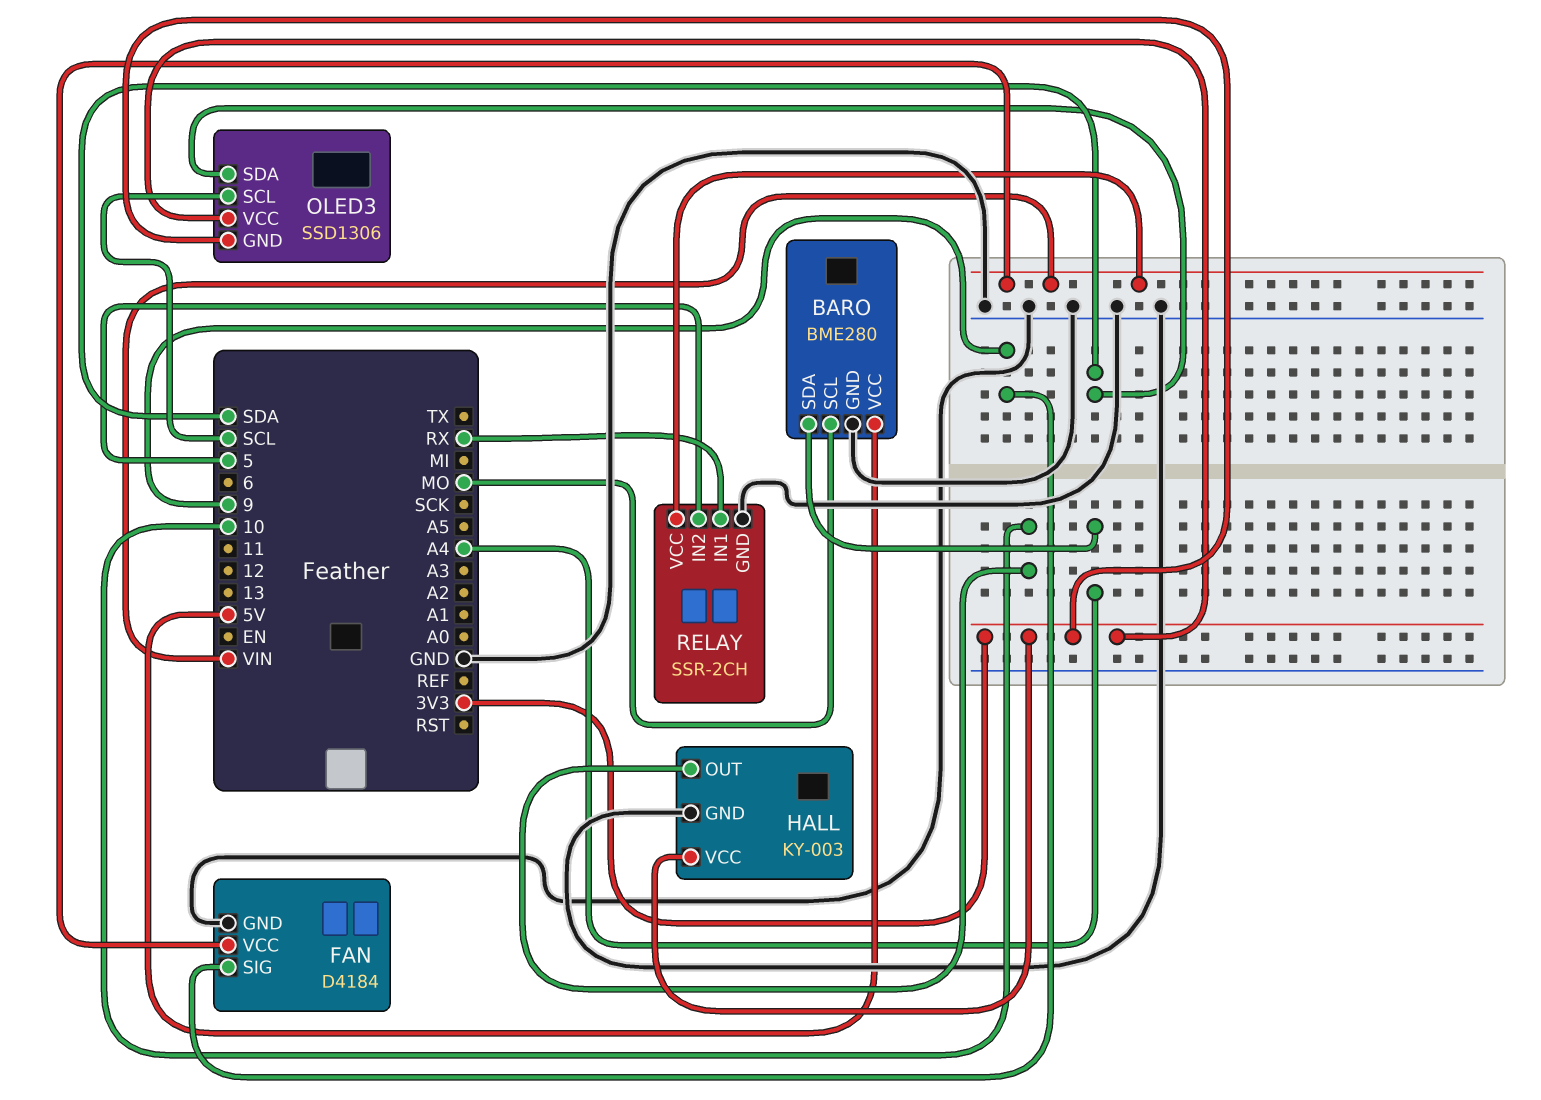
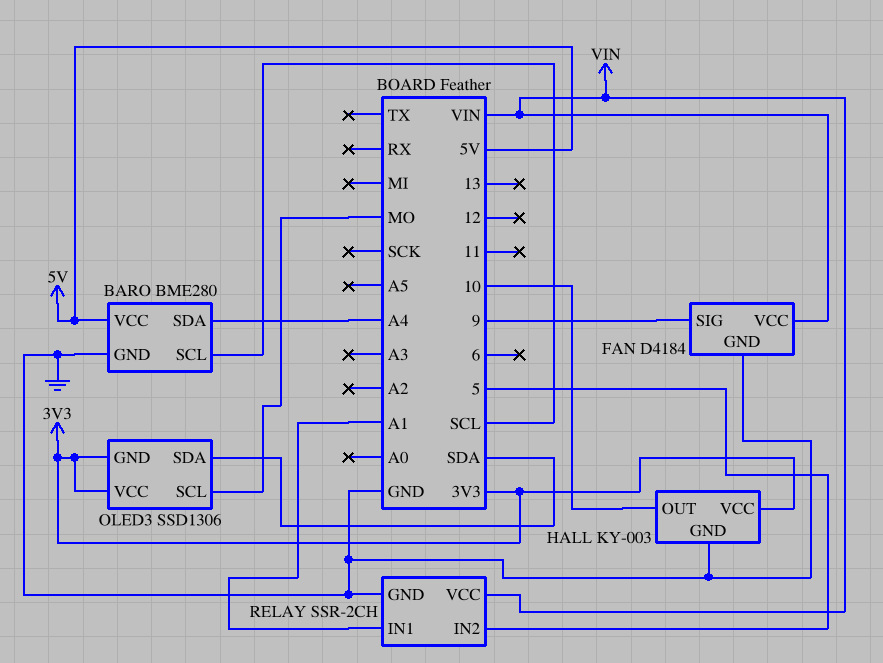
BARO pin SCL: MO -> SCL
OLED3 pin SCL: SCL -> MO
RELAY pin IN1: RX -> A1

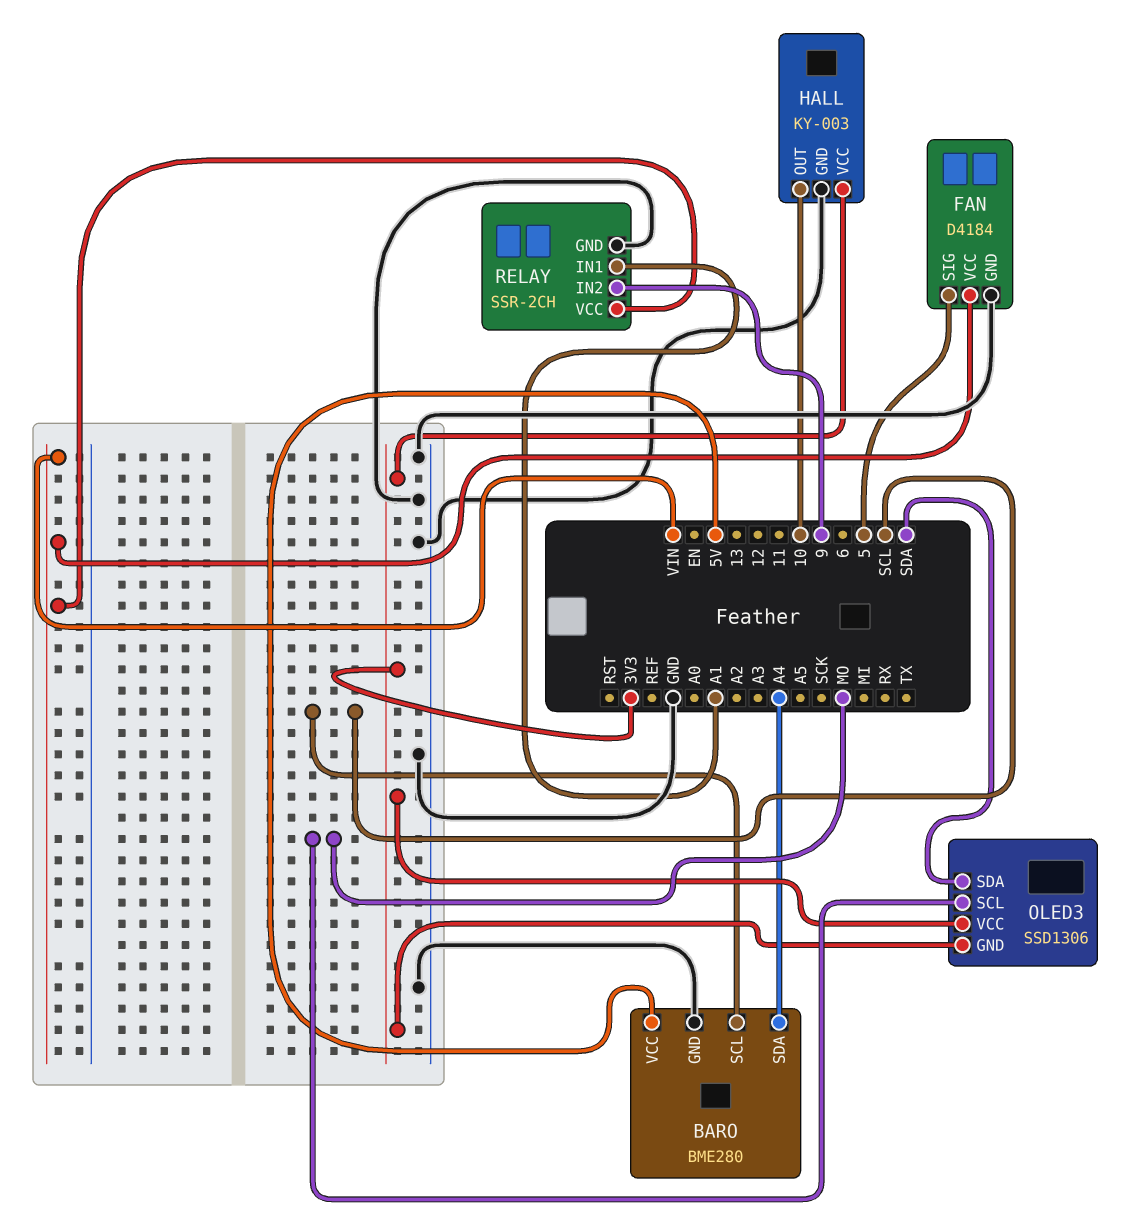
FAN pin SIG: 9 -> 5
RELAY pin IN2: 5 -> 9

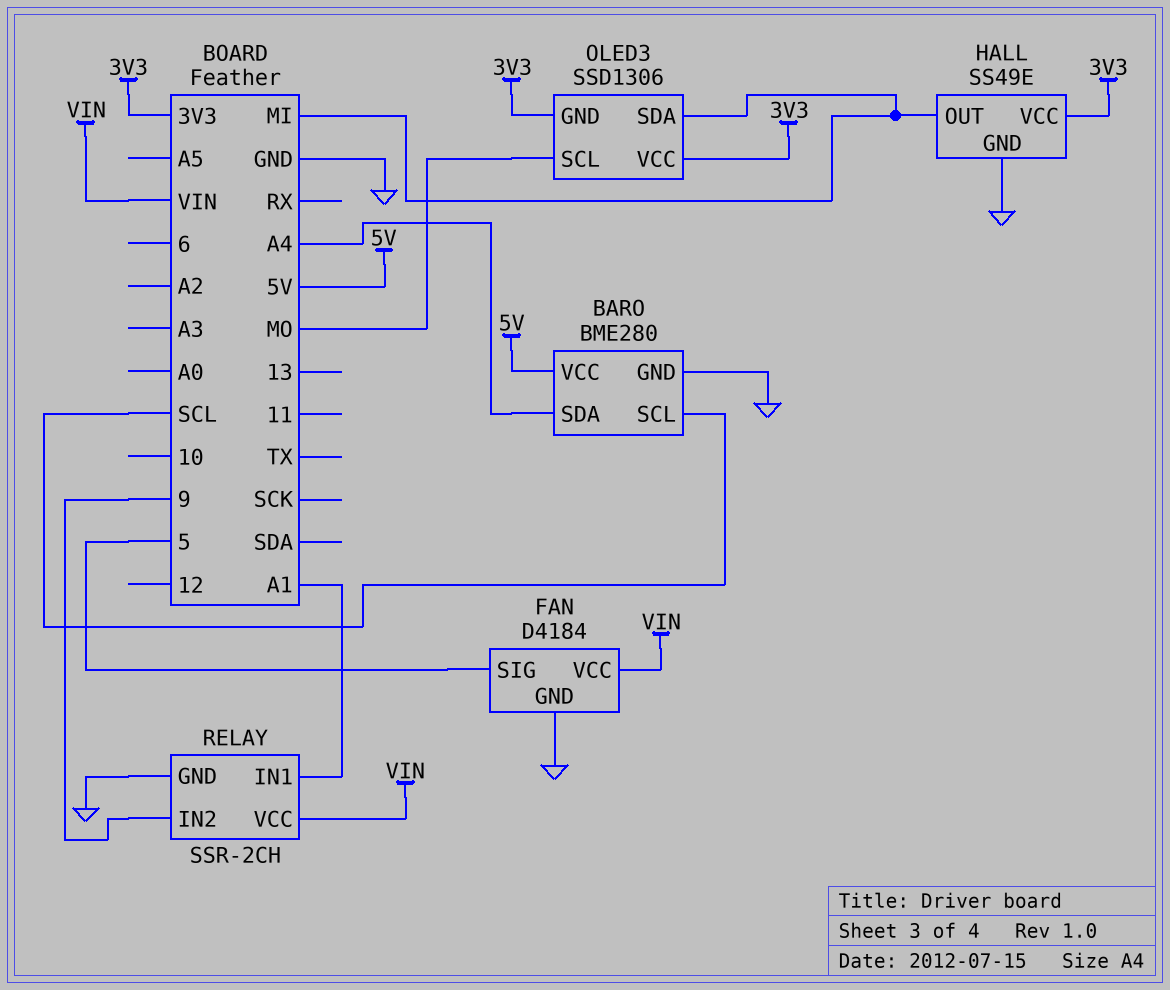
HALL: KY-003 -> SS49E
HALL pin OUT: 10 -> MI
OLED3 pin SDA: SDA -> MI

